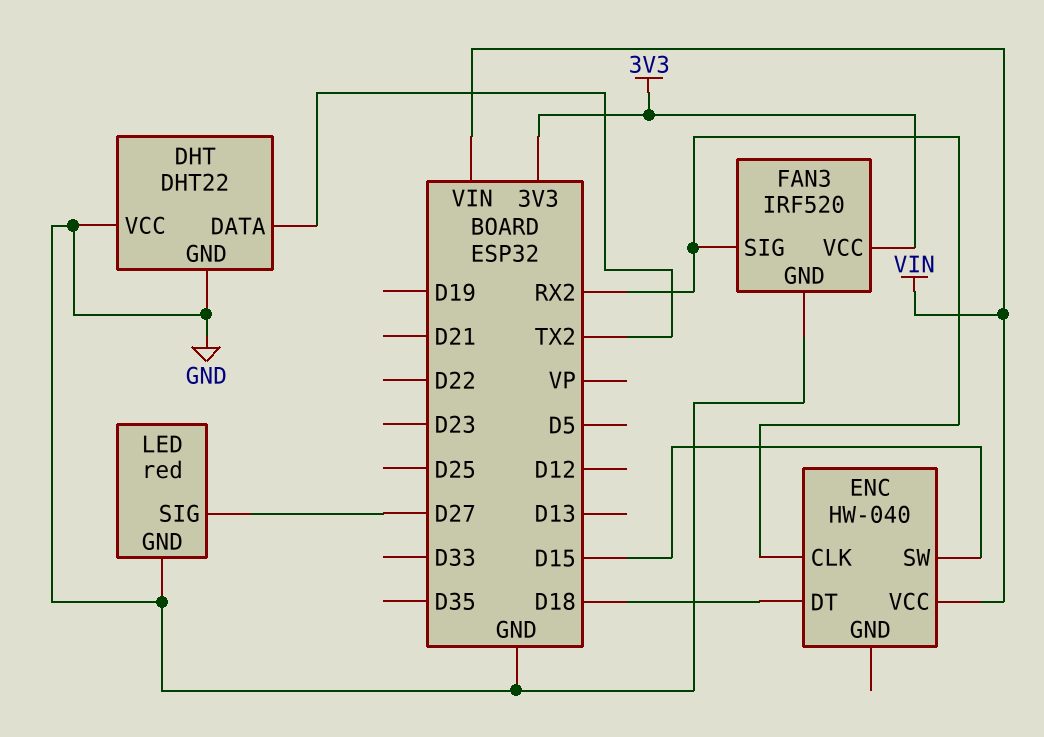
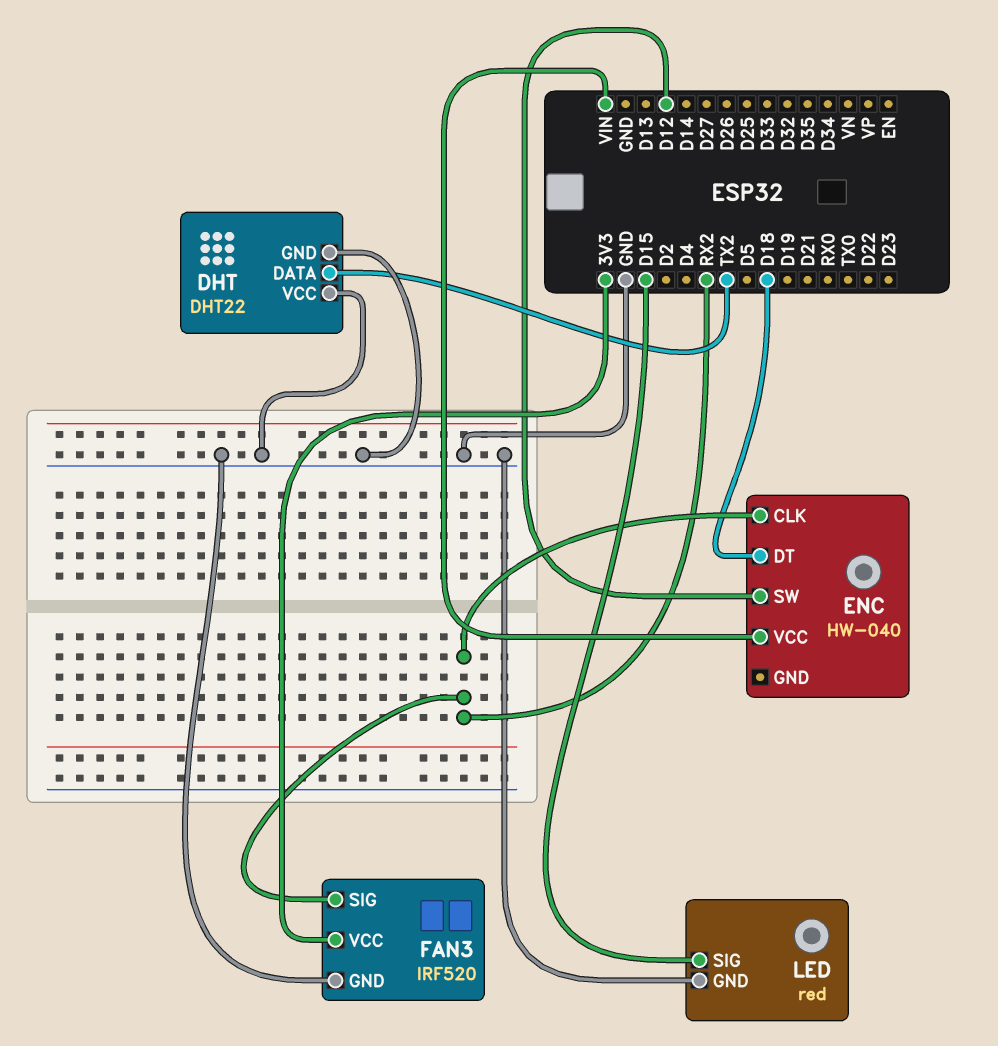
ENC pin SW: D15 -> D12
LED pin SIG: D27 -> D15

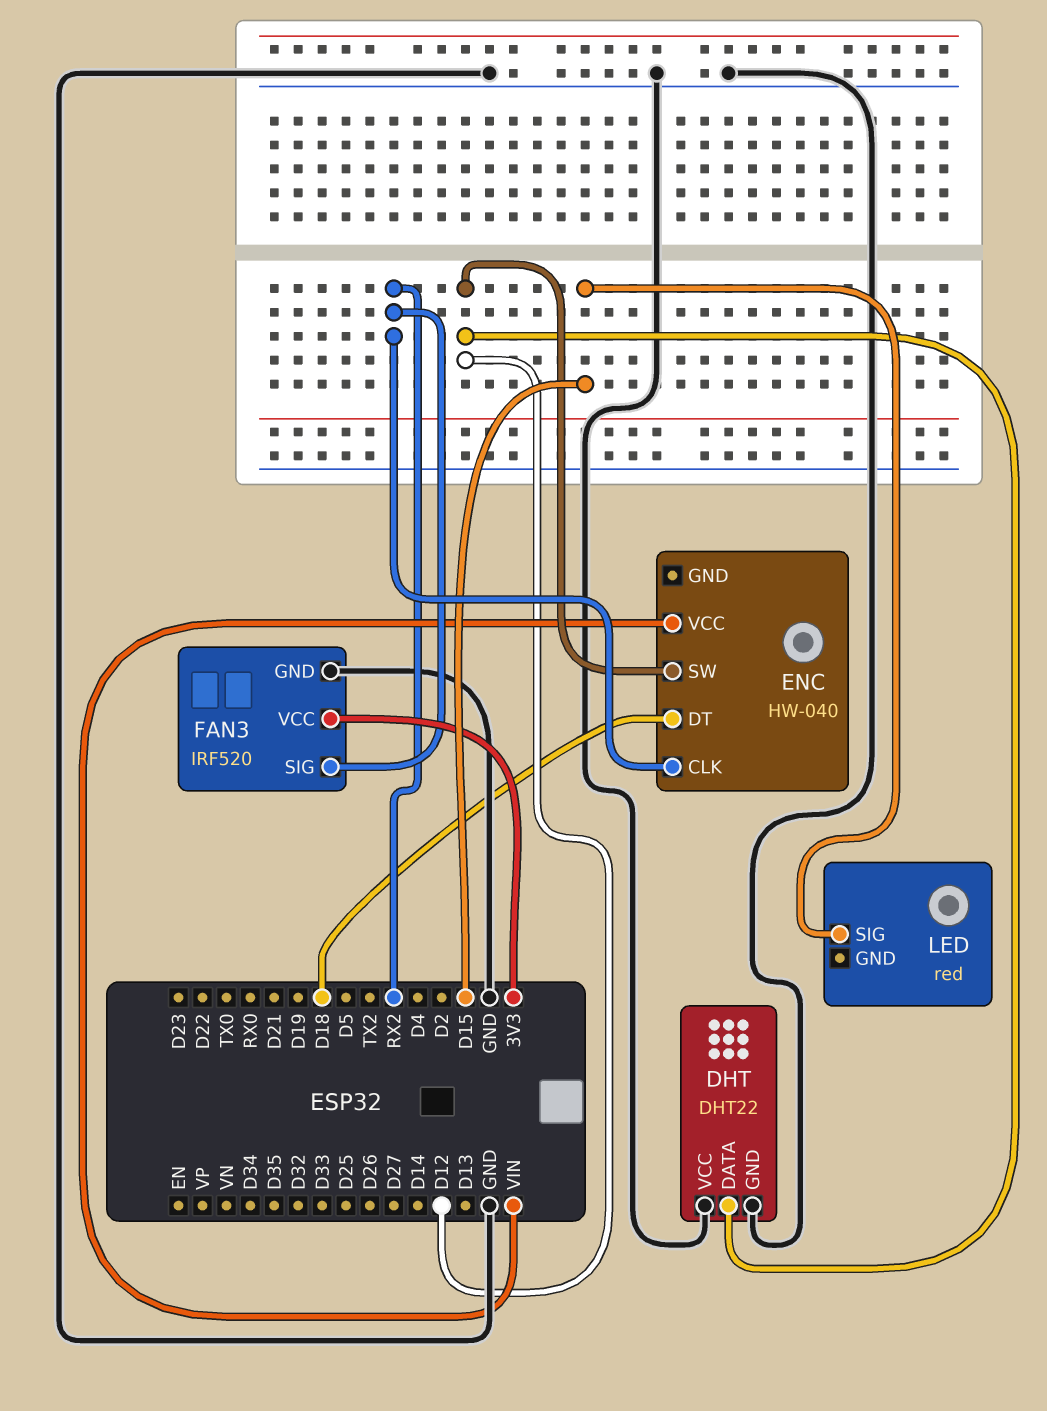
DHT pin DATA: TX2 -> D12
LED pin GND: GND -> none

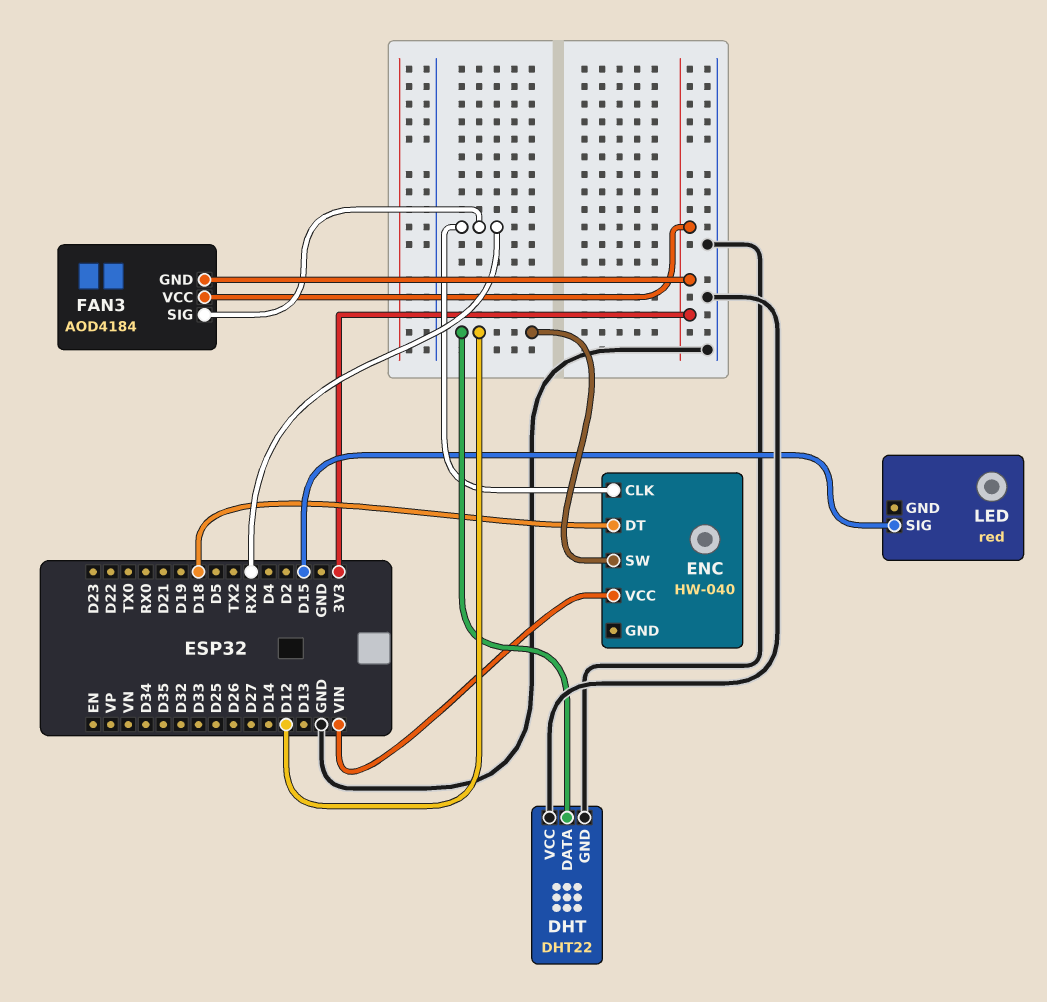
FAN3: IRF520 -> AOD4184
FAN3 pin GND: GND -> 3V3

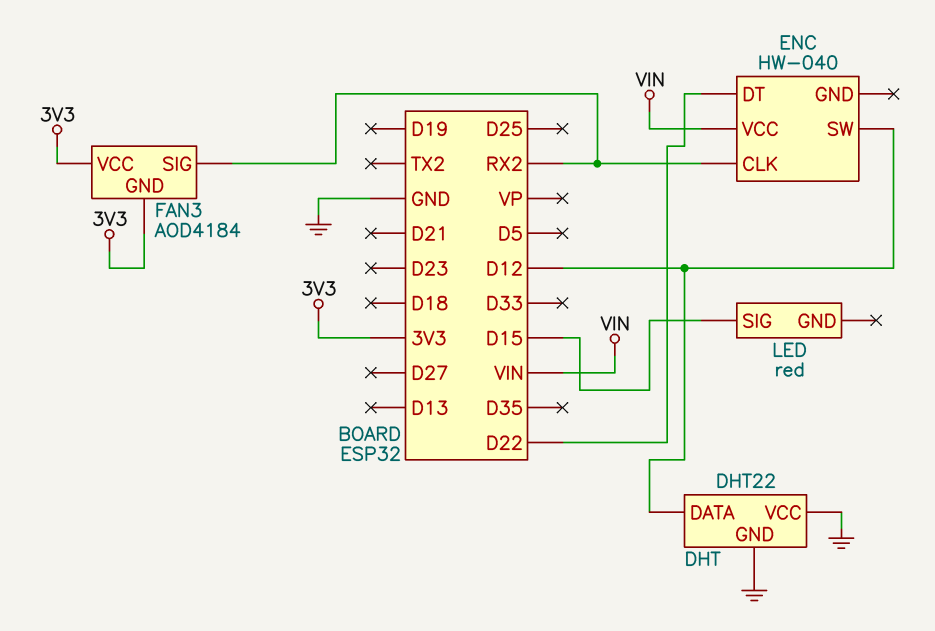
ENC pin DT: D18 -> D22

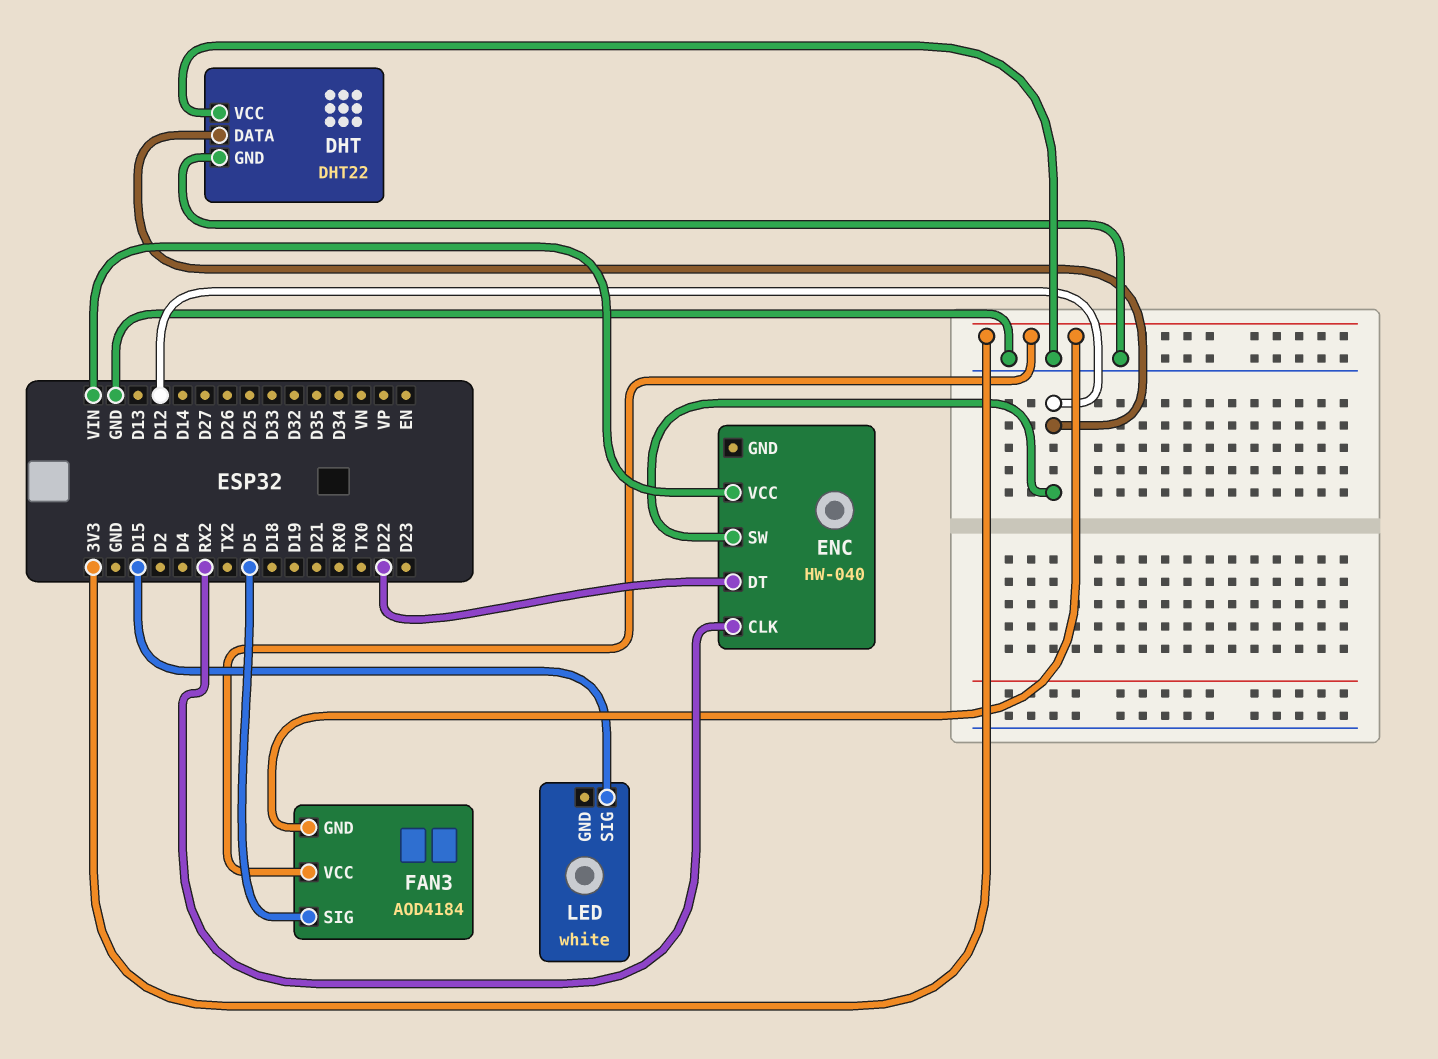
FAN3 pin SIG: RX2 -> D5
LED: red -> white

